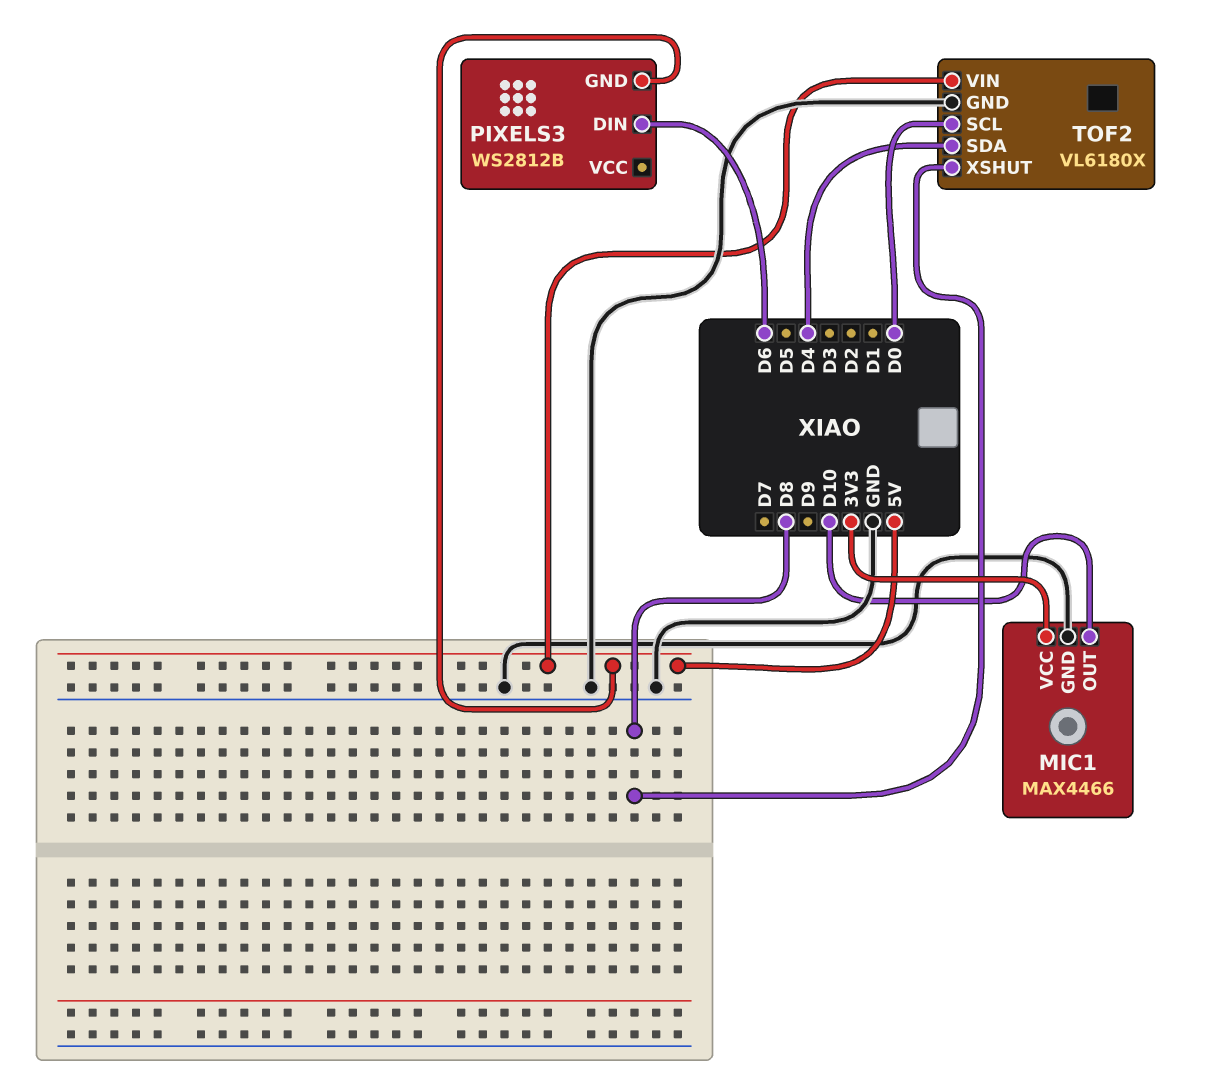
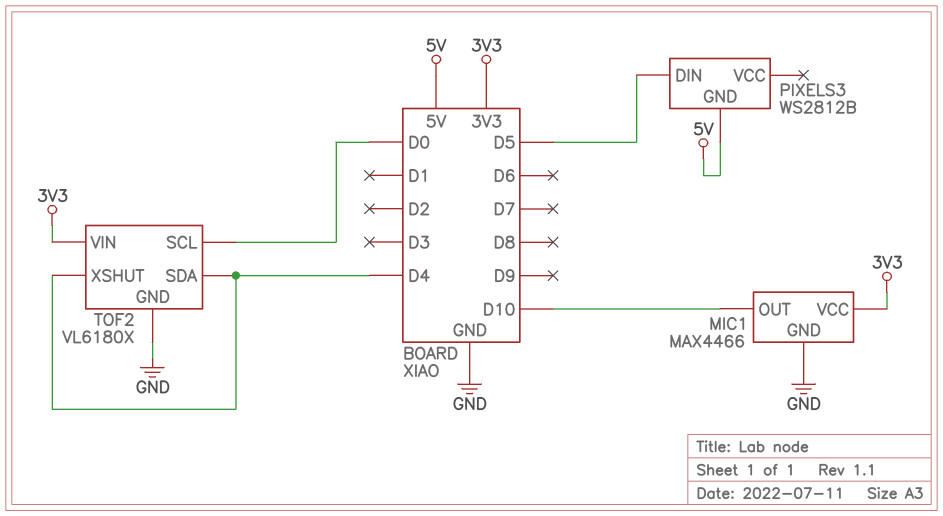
PIXELS3 pin DIN: D6 -> D5
TOF2 pin VIN: 5V -> 3V3
TOF2 pin XSHUT: D8 -> D4

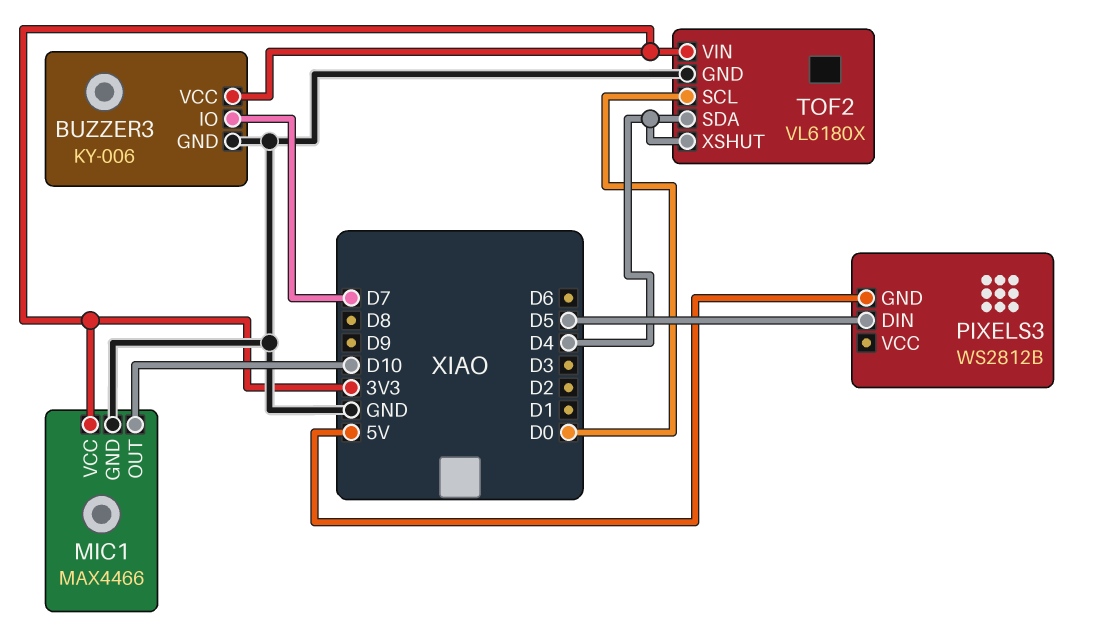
BUZZER3: none -> KY-006
BUZZER3 pin GND: none -> GND
BUZZER3 pin IO: none -> D7
BUZZER3 pin VCC: none -> 3V3

